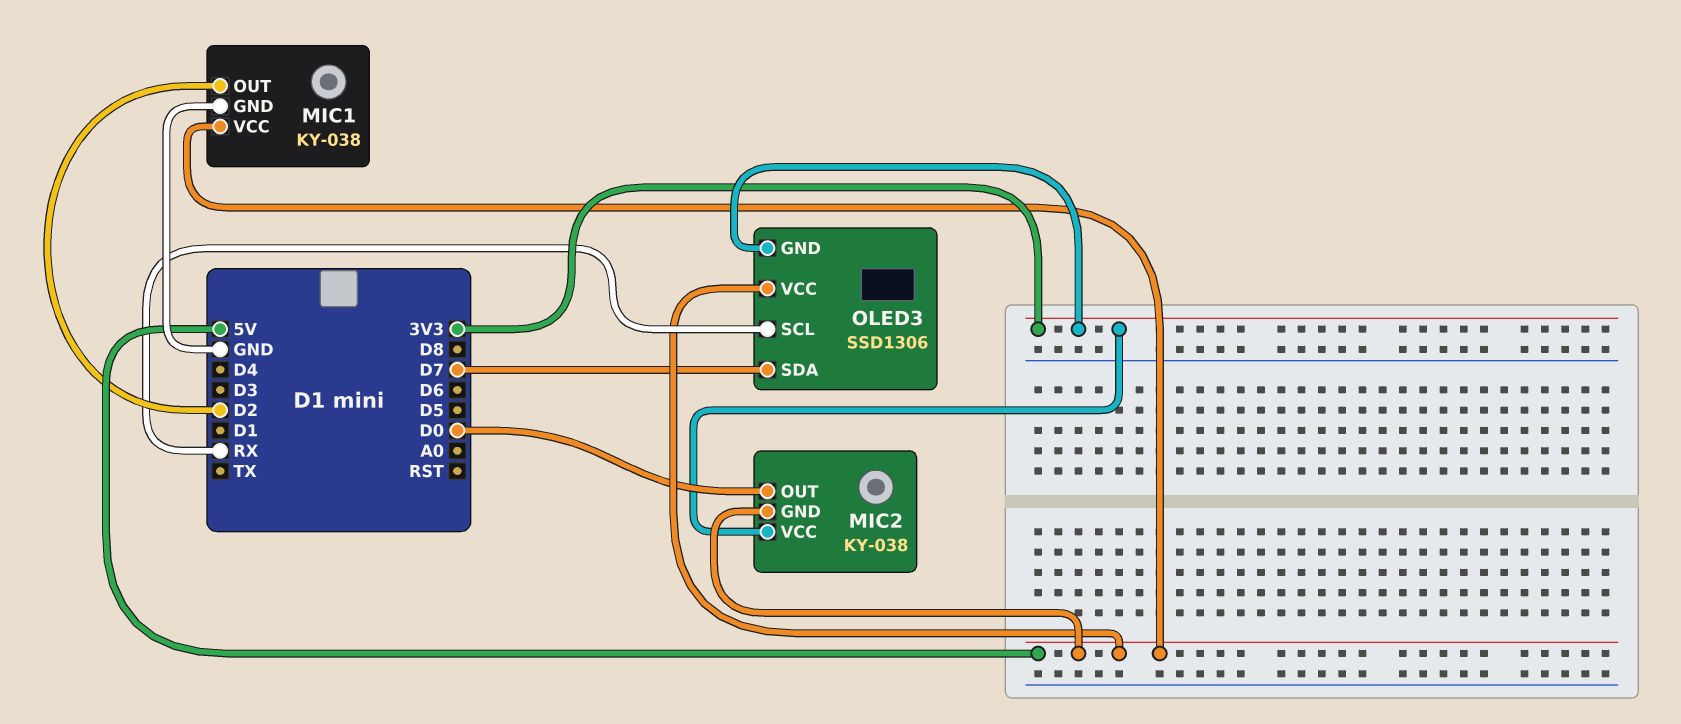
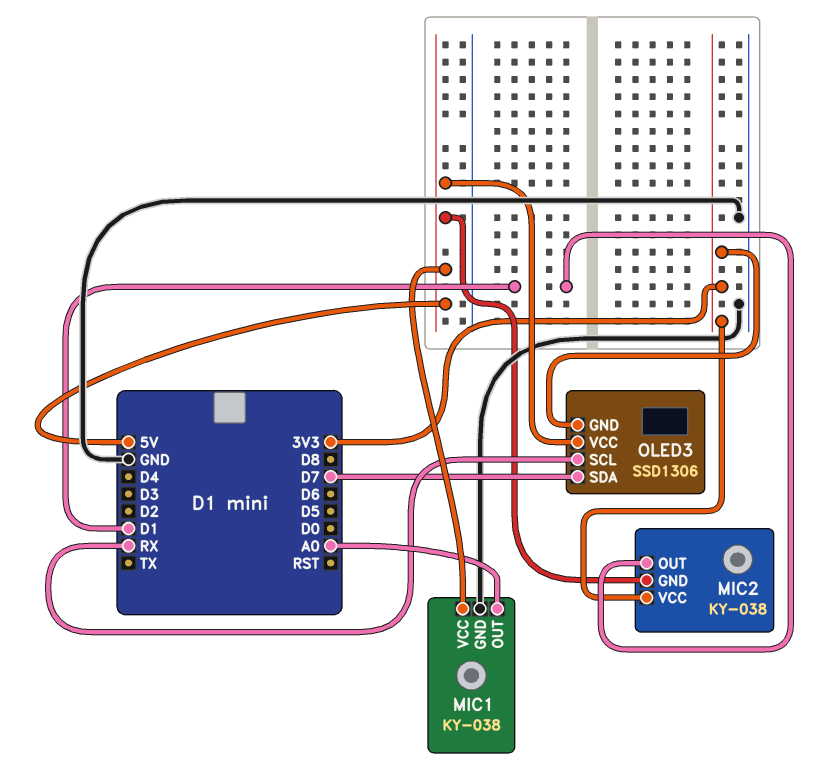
MIC1 pin OUT: D2 -> A0
MIC2 pin OUT: D0 -> D1

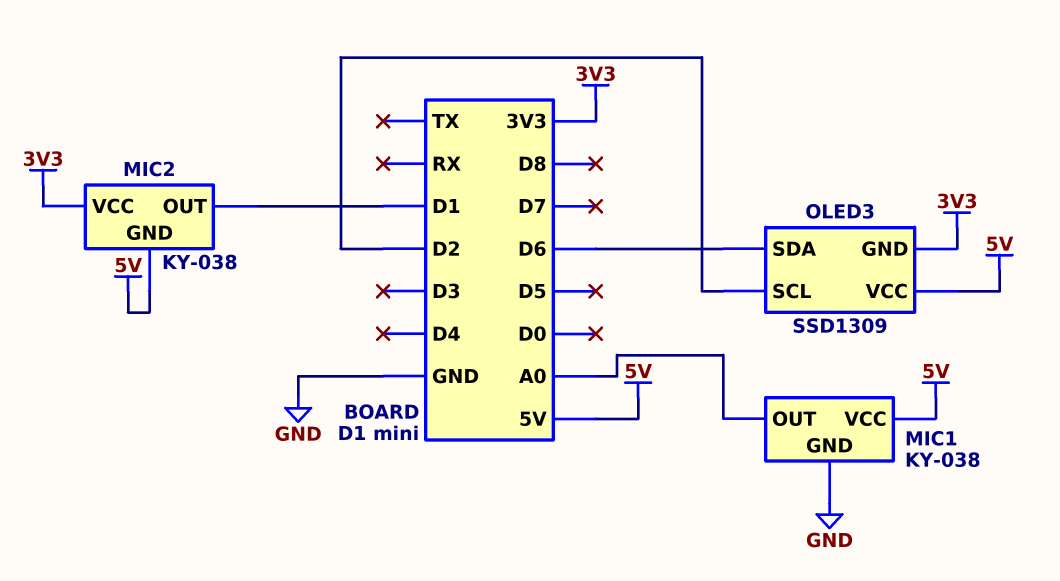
OLED3: SSD1306 -> SSD1309
OLED3 pin SCL: RX -> D2
OLED3 pin SDA: D7 -> D6

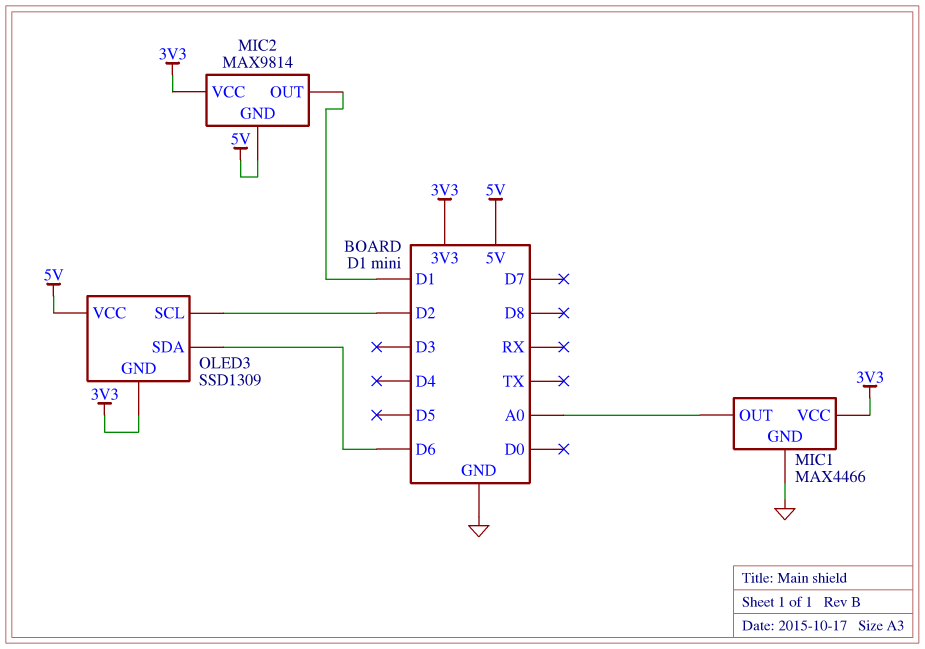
MIC1: KY-038 -> MAX4466
MIC1 pin VCC: 5V -> 3V3
MIC2: KY-038 -> MAX9814

